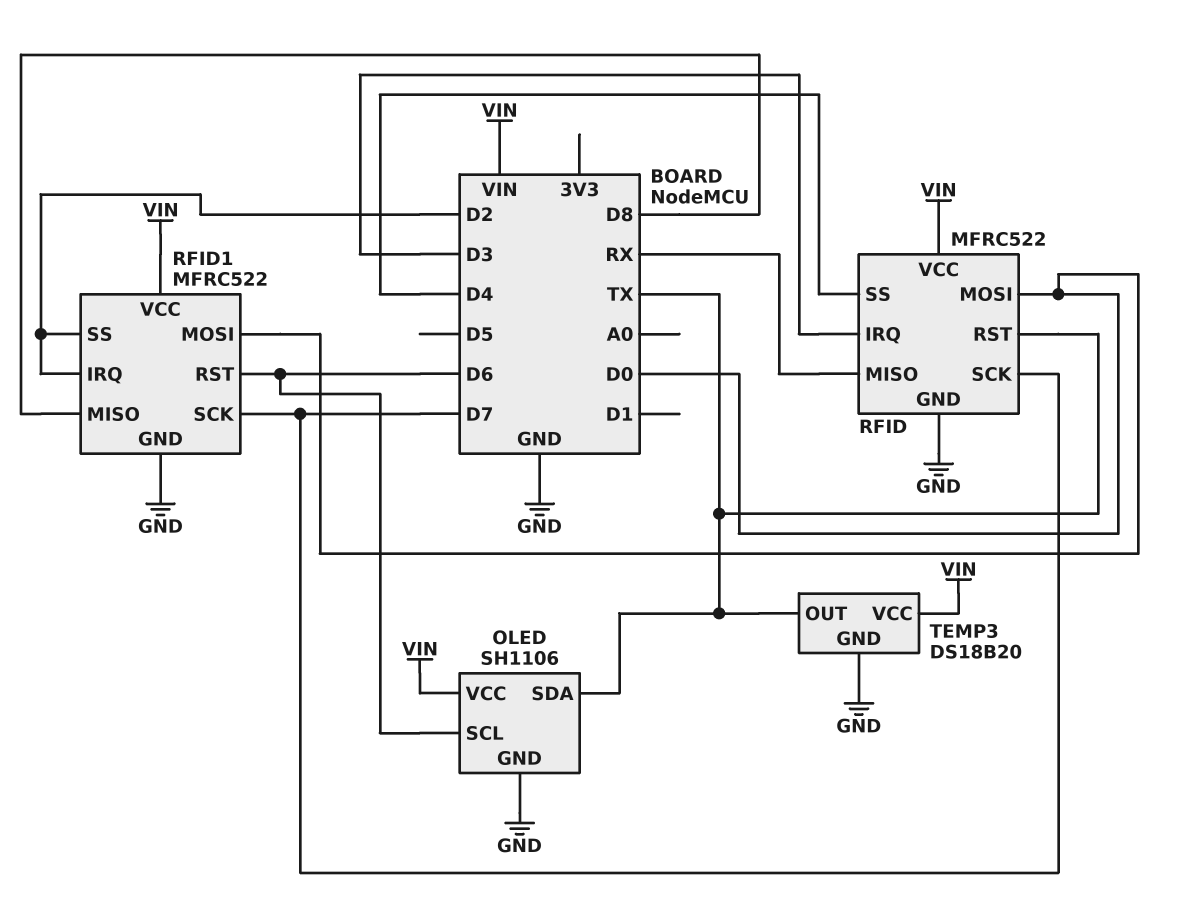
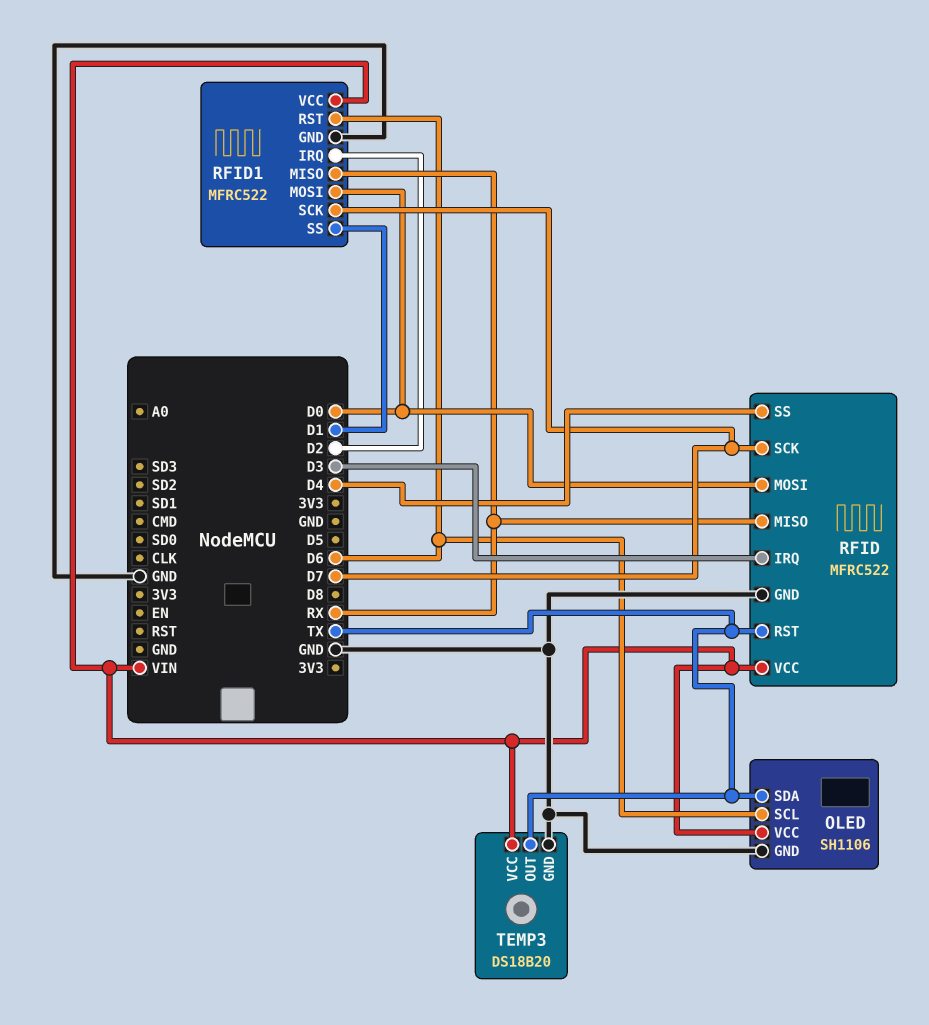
RFID1 pin MISO: D8 -> RX
RFID1 pin SS: D2 -> D1

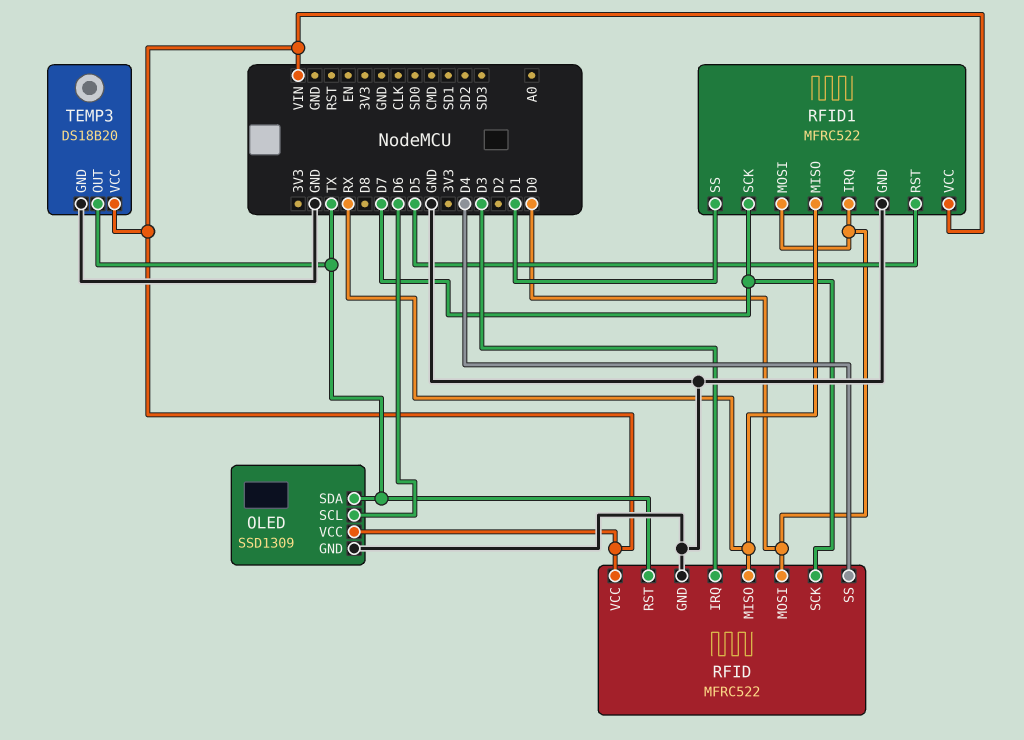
OLED: SH1106 -> SSD1309
RFID1 pin IRQ: D2 -> D0
RFID1 pin RST: D6 -> D5

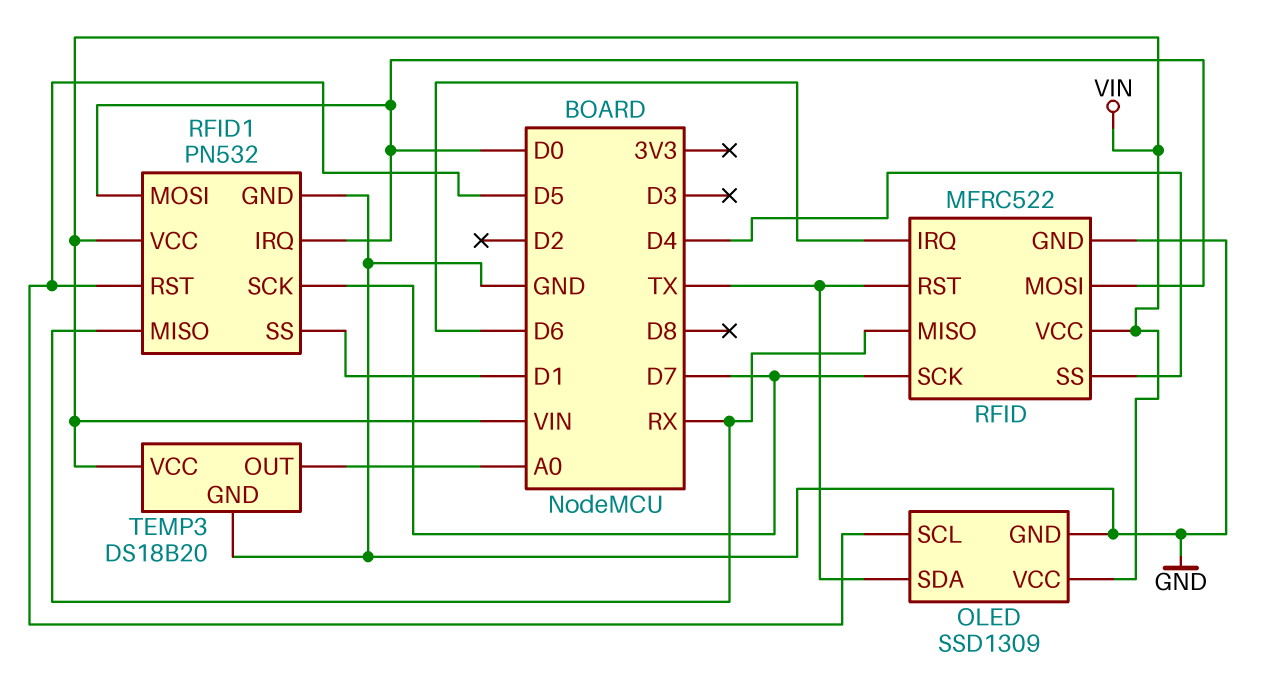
OLED pin SCL: D6 -> D5
RFID pin IRQ: D3 -> D6
RFID1: MFRC522 -> PN532
TEMP3 pin OUT: TX -> A0

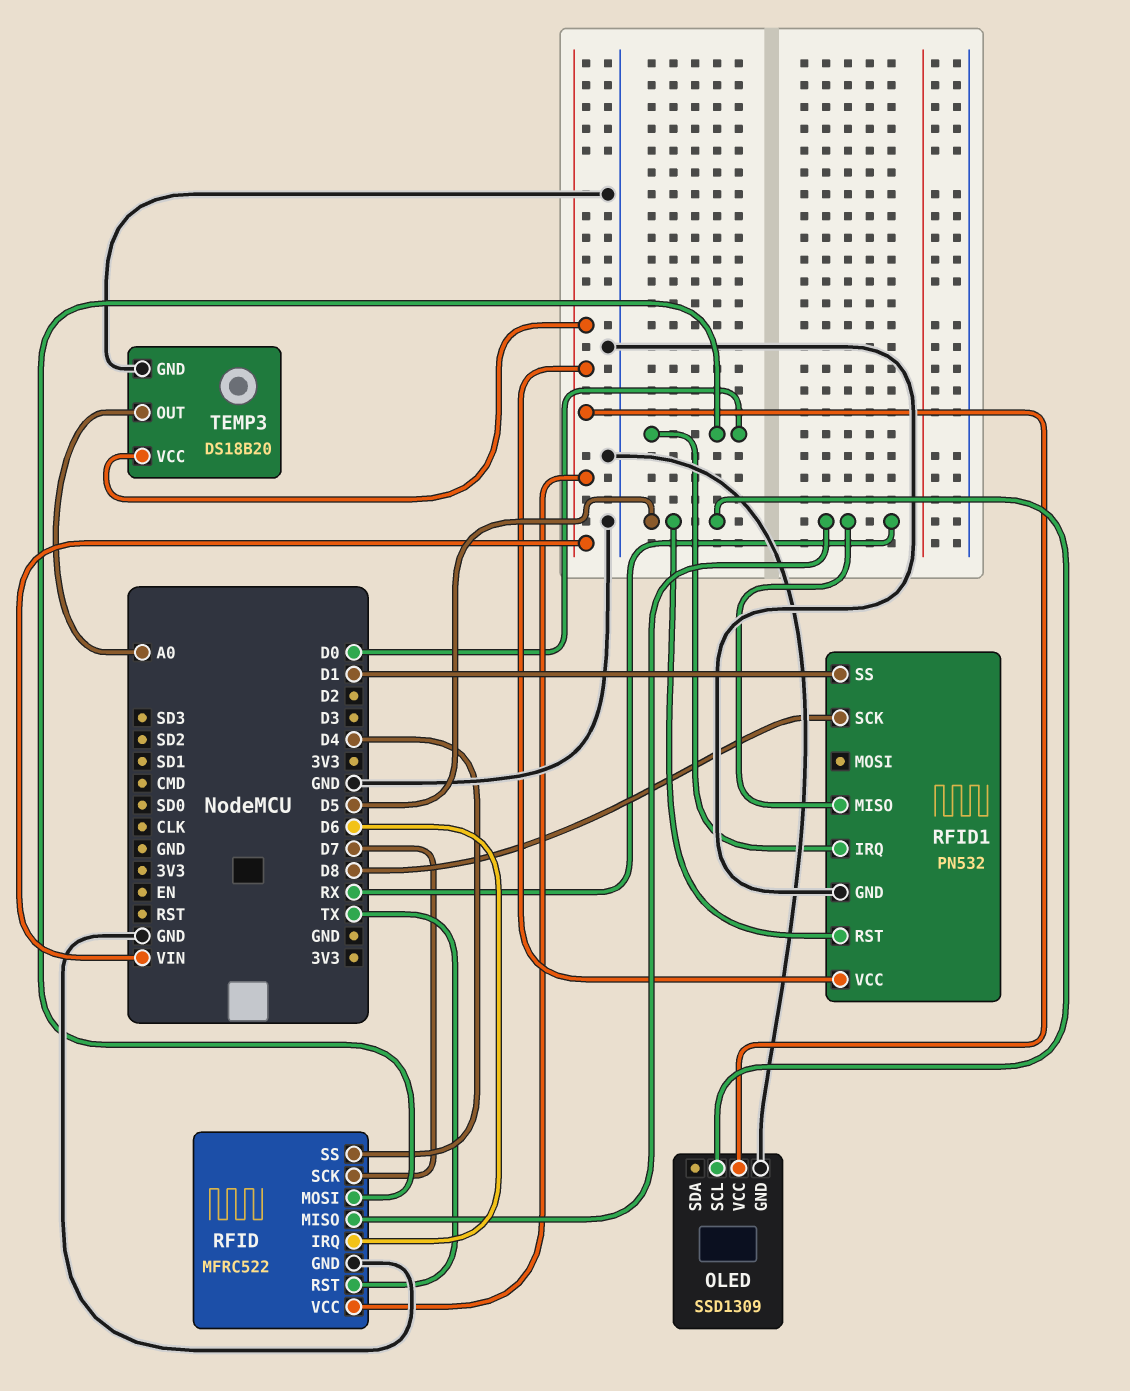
OLED pin SDA: TX -> none
RFID1 pin MOSI: D0 -> none
RFID1 pin SCK: D7 -> D8

